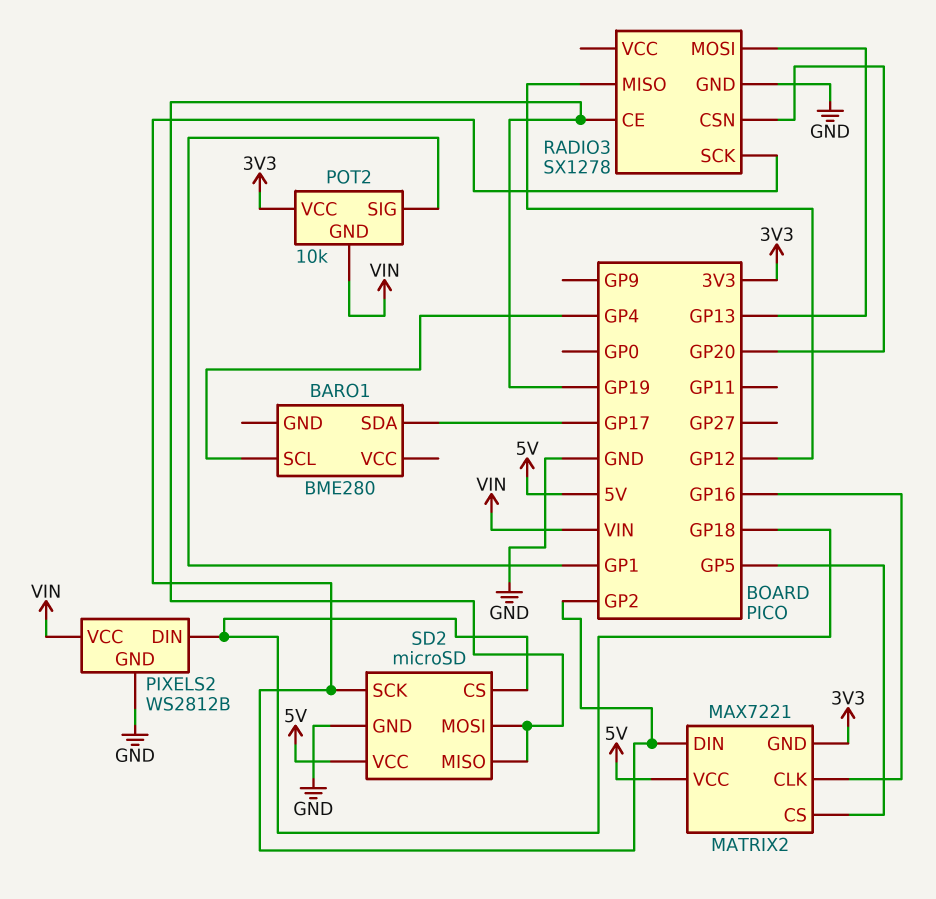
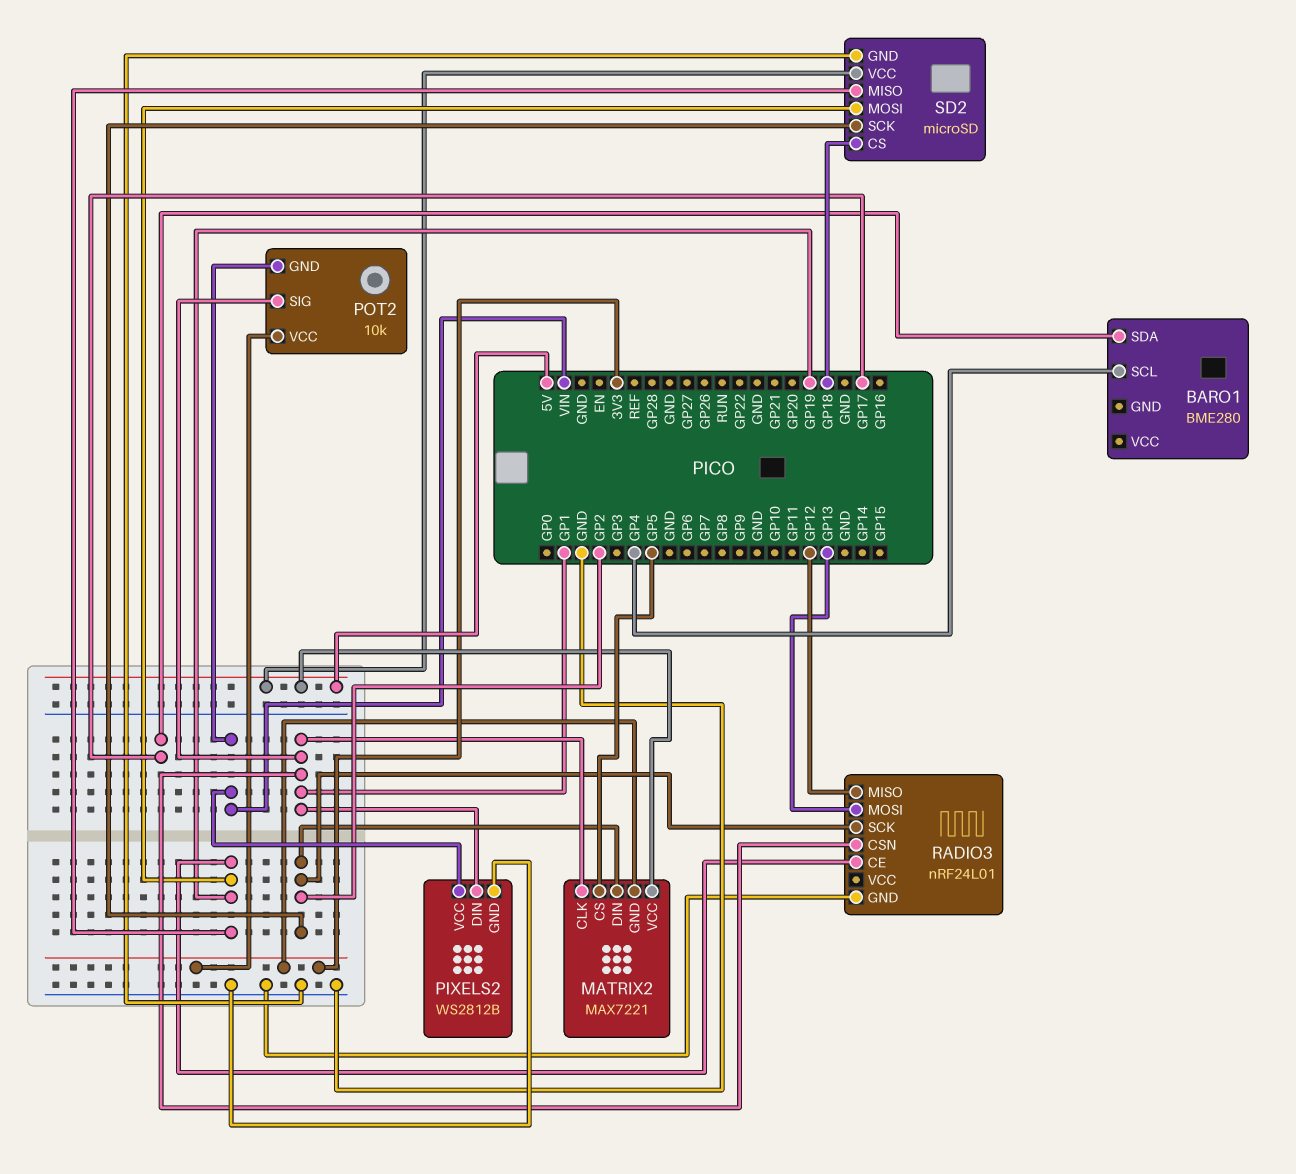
MATRIX2 pin CLK: GP16 -> GP1
PIXELS2 pin DIN: GP18 -> GP1
RADIO3: SX1278 -> nRF24L01
RADIO3 pin CSN: GP20 -> GP1

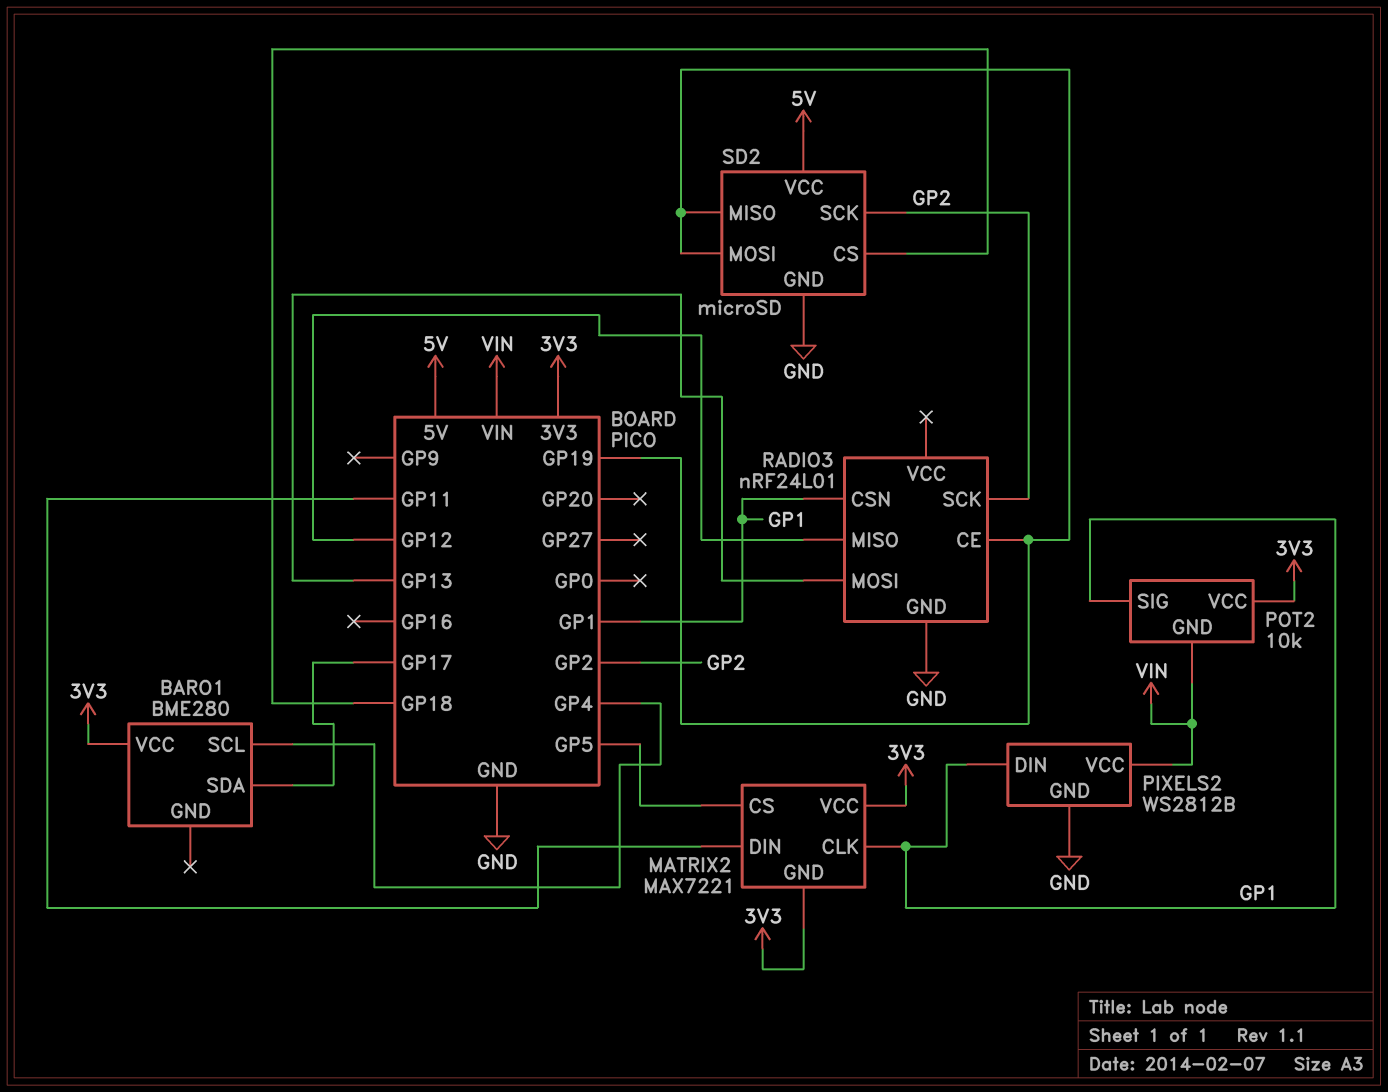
BARO1 pin VCC: none -> 3V3
MATRIX2 pin DIN: GP2 -> GP11
MATRIX2 pin VCC: 5V -> 3V3

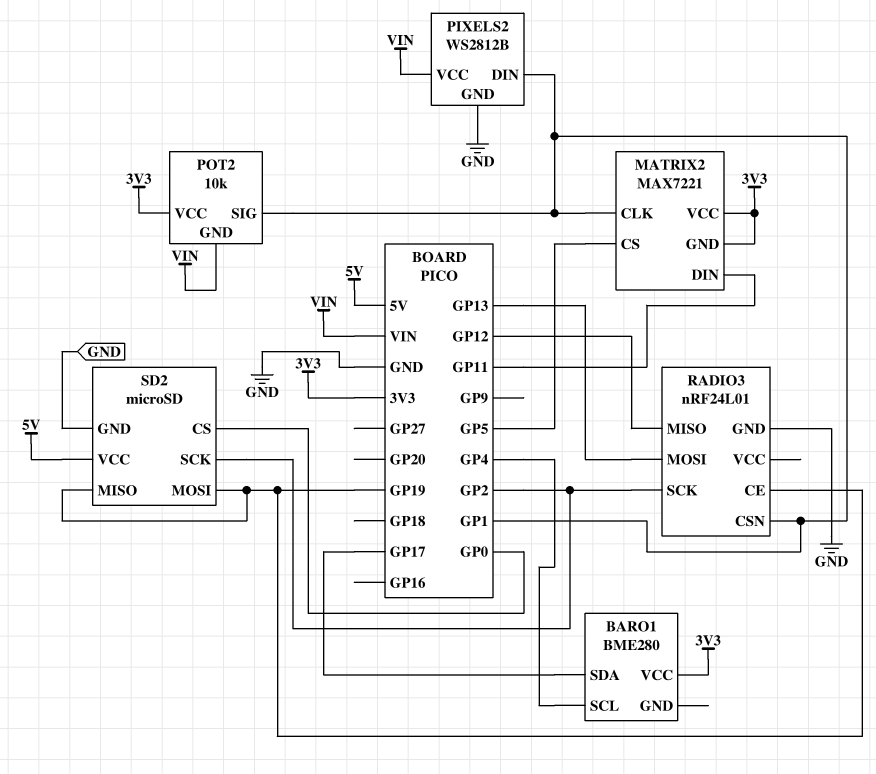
SD2 pin CS: GP18 -> GP0

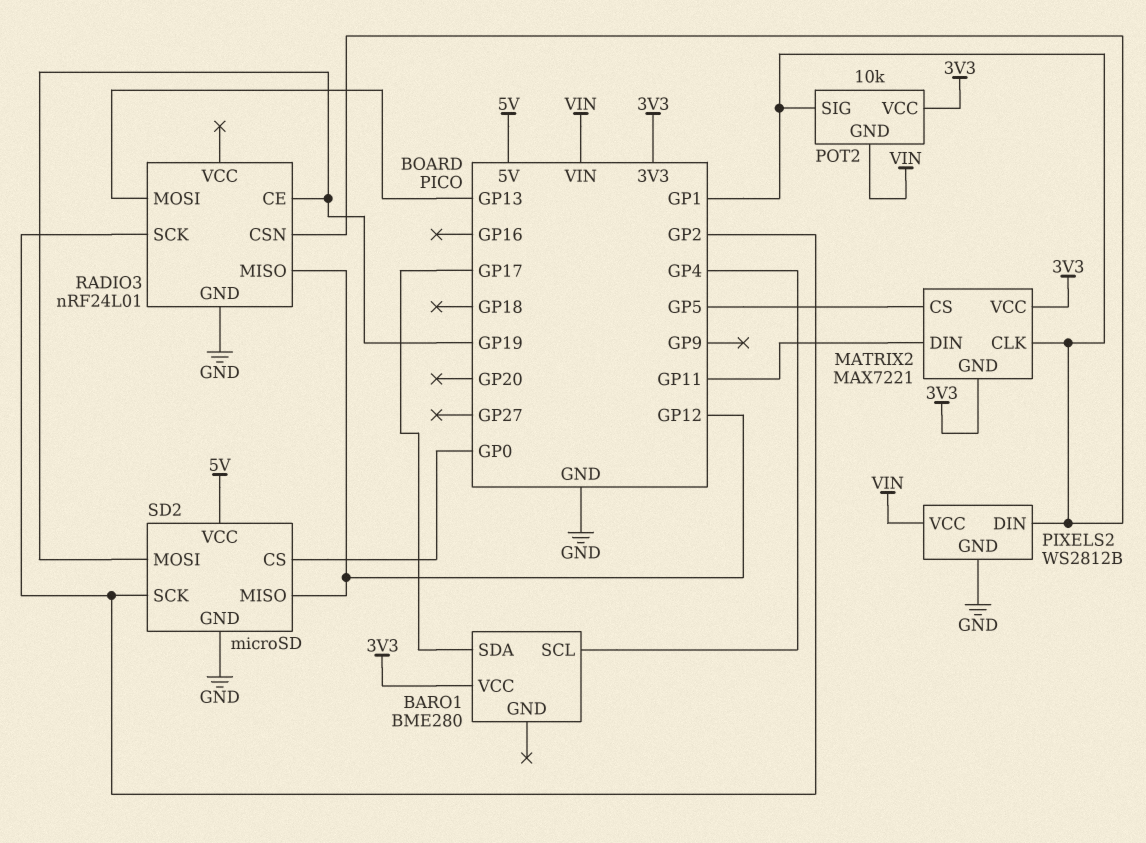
SD2 pin MISO: GP19 -> GP12

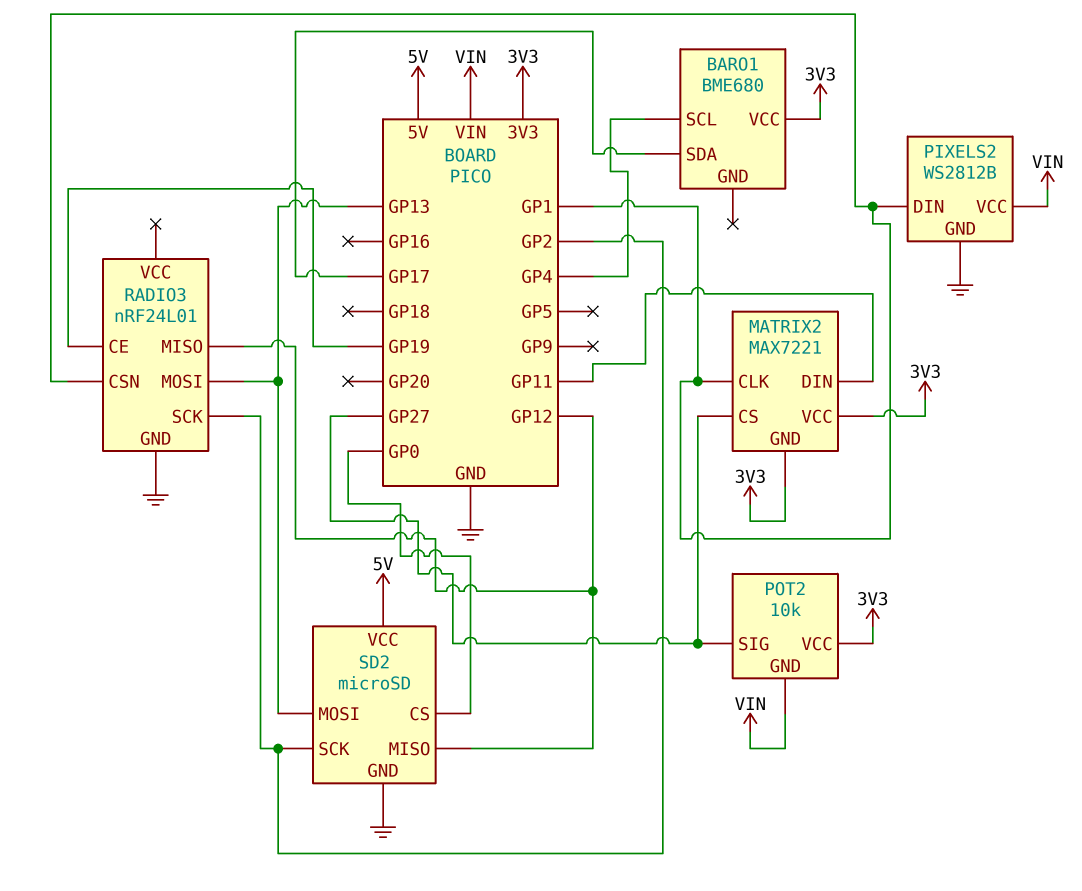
BARO1: BME280 -> BME680
MATRIX2 pin CS: GP5 -> GP27
POT2 pin SIG: GP1 -> GP27
SD2 pin MOSI: GP19 -> GP13

